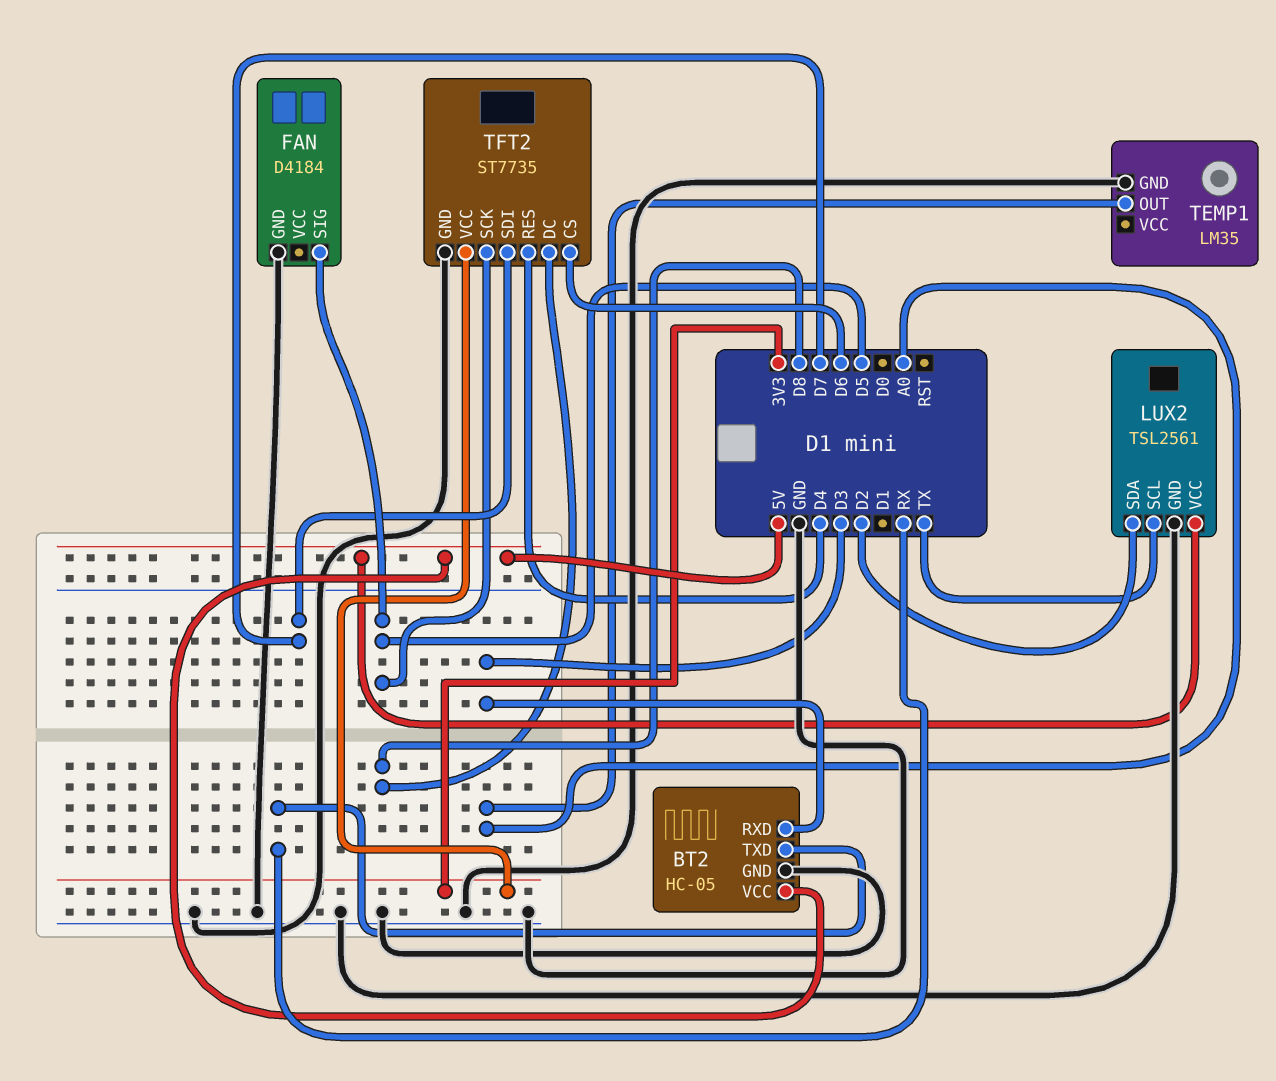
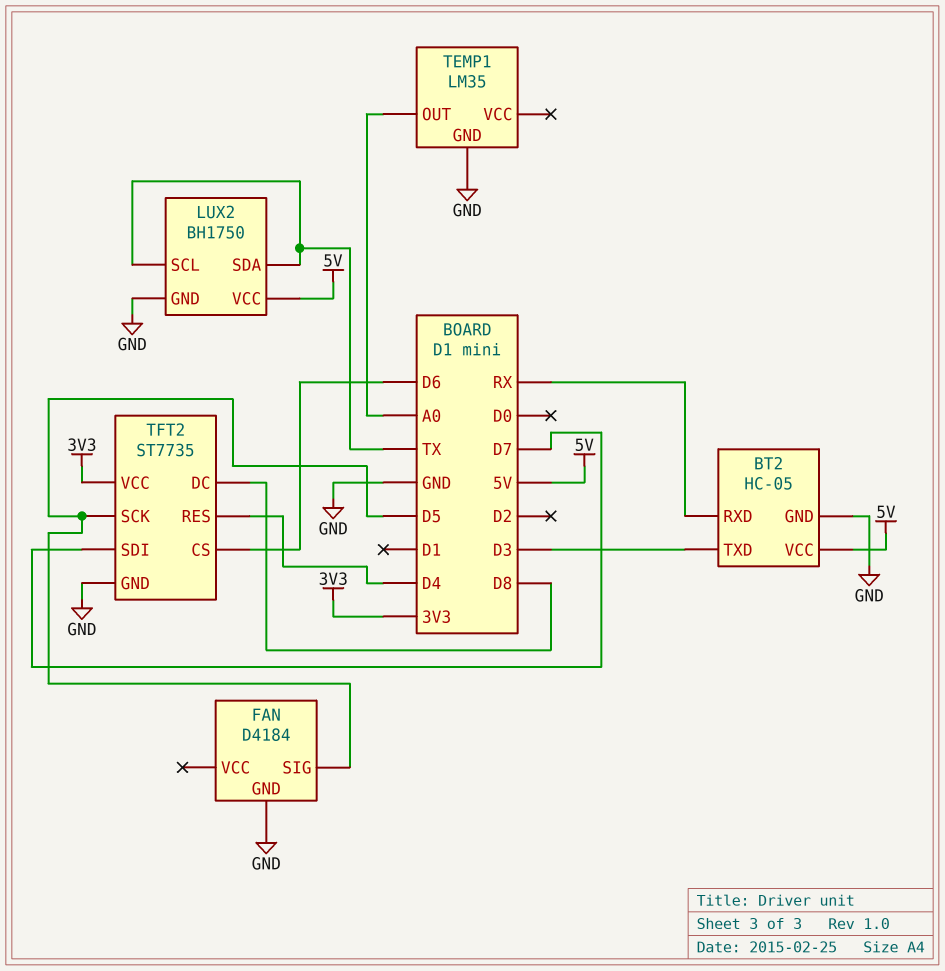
BT2 pin RXD: D3 -> RX
BT2 pin TXD: RX -> D3
LUX2: TSL2561 -> BH1750
LUX2 pin SDA: D2 -> TX

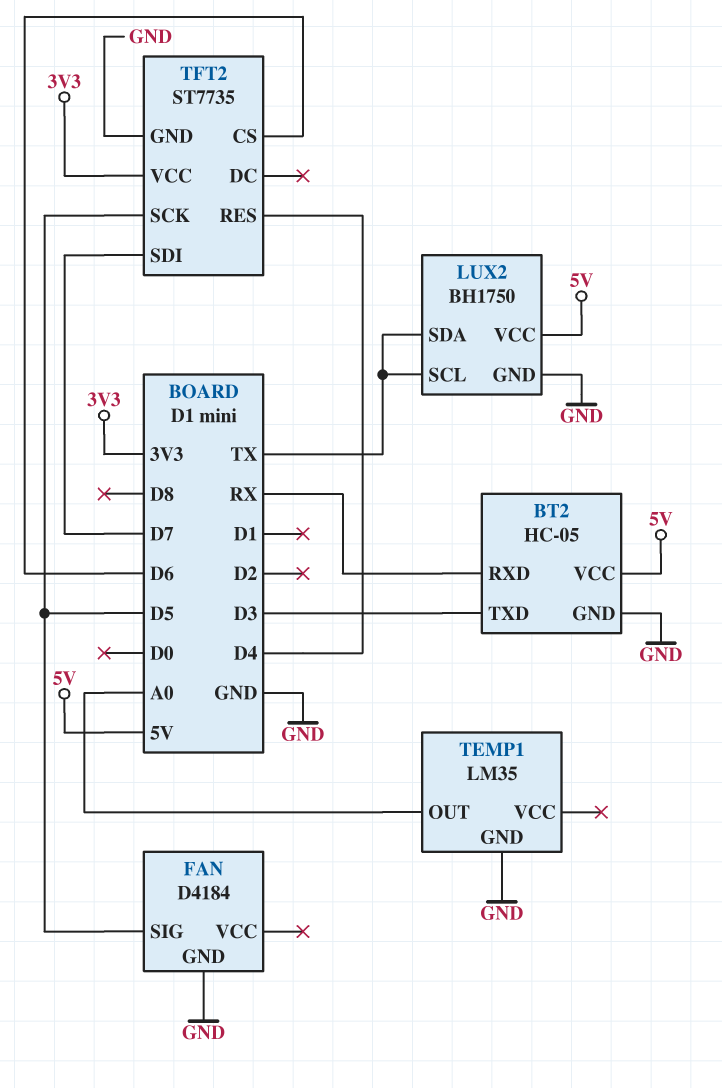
TFT2 pin DC: D8 -> none

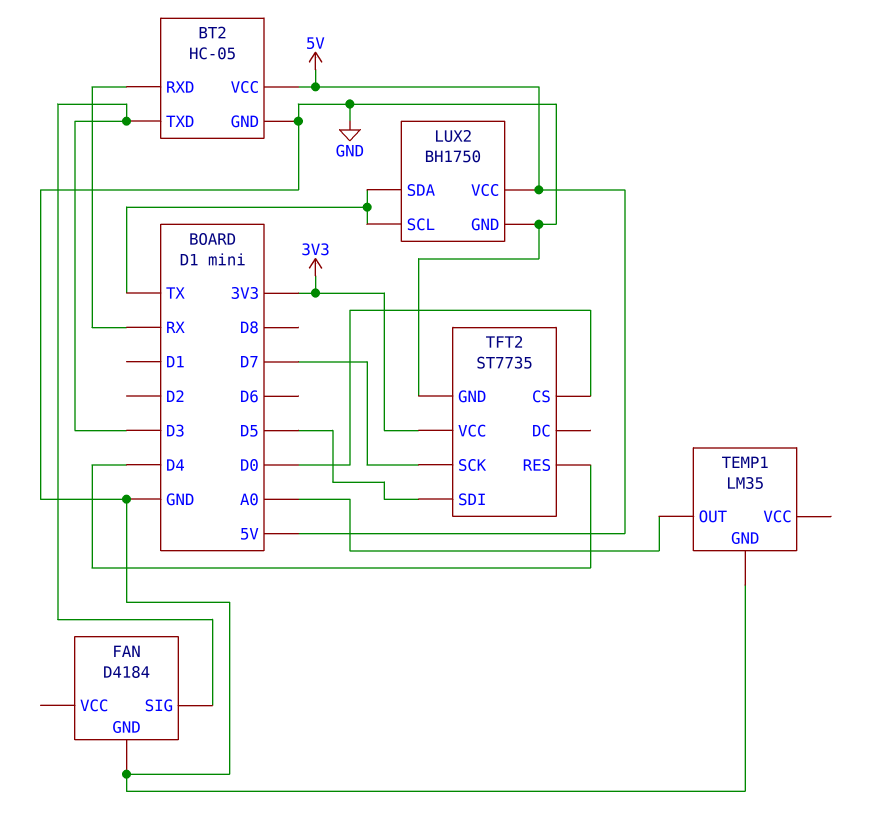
FAN pin SIG: D5 -> D3
TFT2 pin CS: D6 -> D0
TFT2 pin SCK: D5 -> D7
TFT2 pin SDI: D7 -> D5

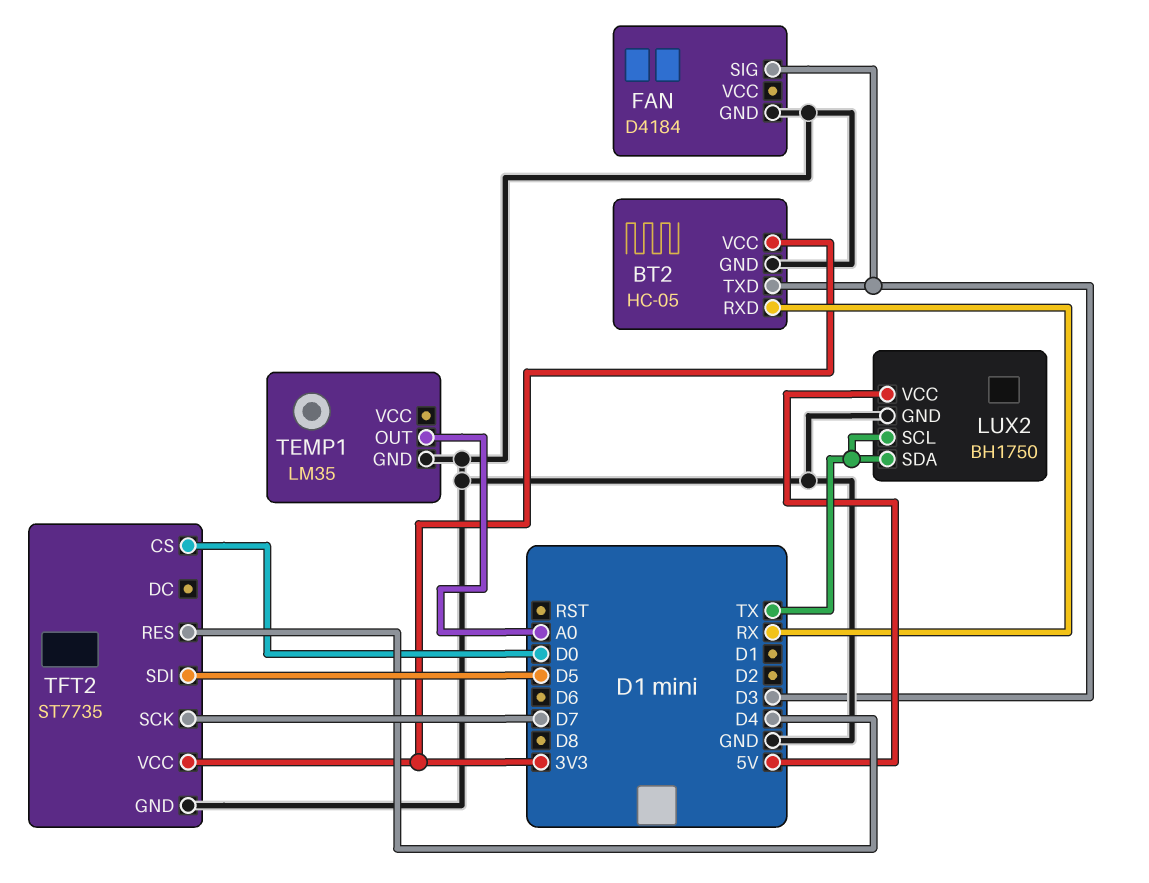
BT2 pin VCC: 5V -> 3V3

